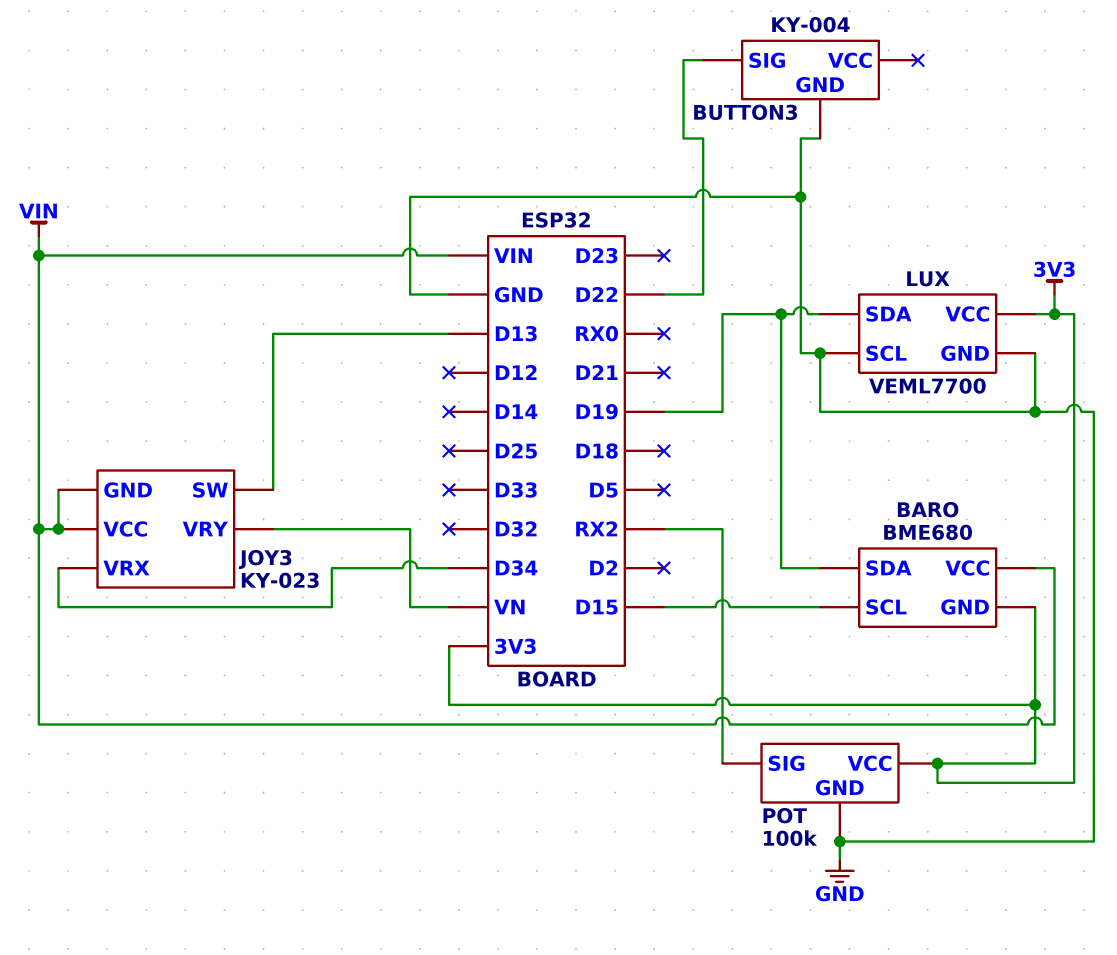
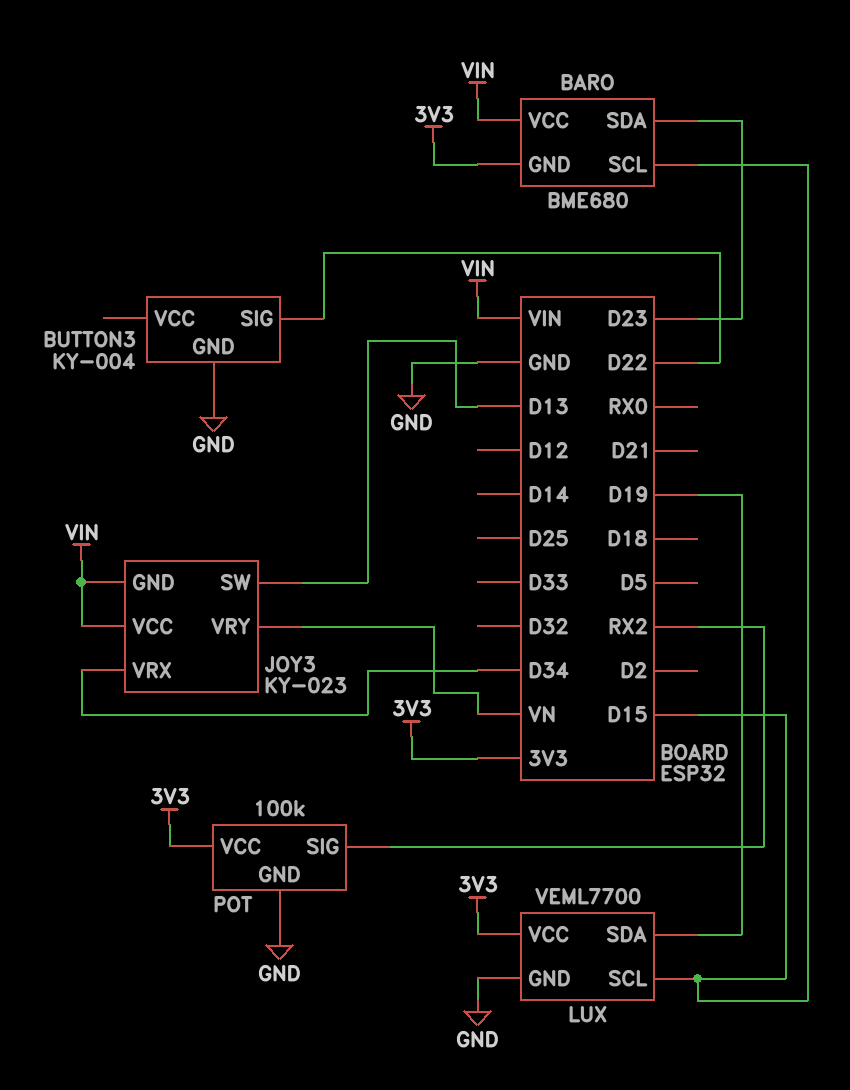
BARO pin SDA: D19 -> D23
LUX pin SCL: GND -> D15

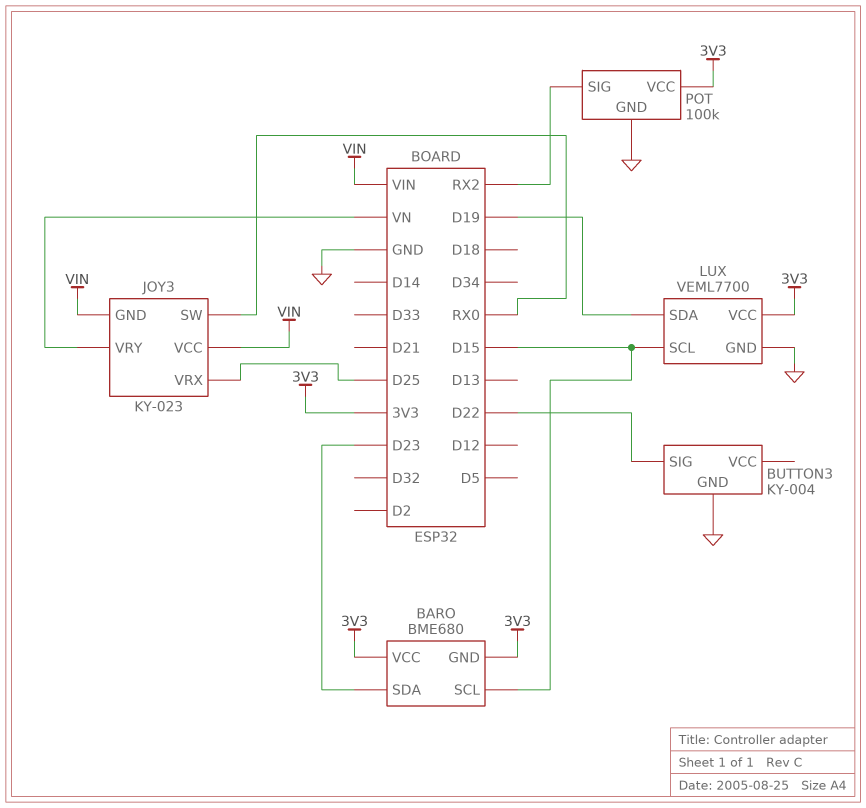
BARO pin VCC: VIN -> 3V3
JOY3 pin SW: D13 -> RX0
JOY3 pin VRX: D34 -> D25

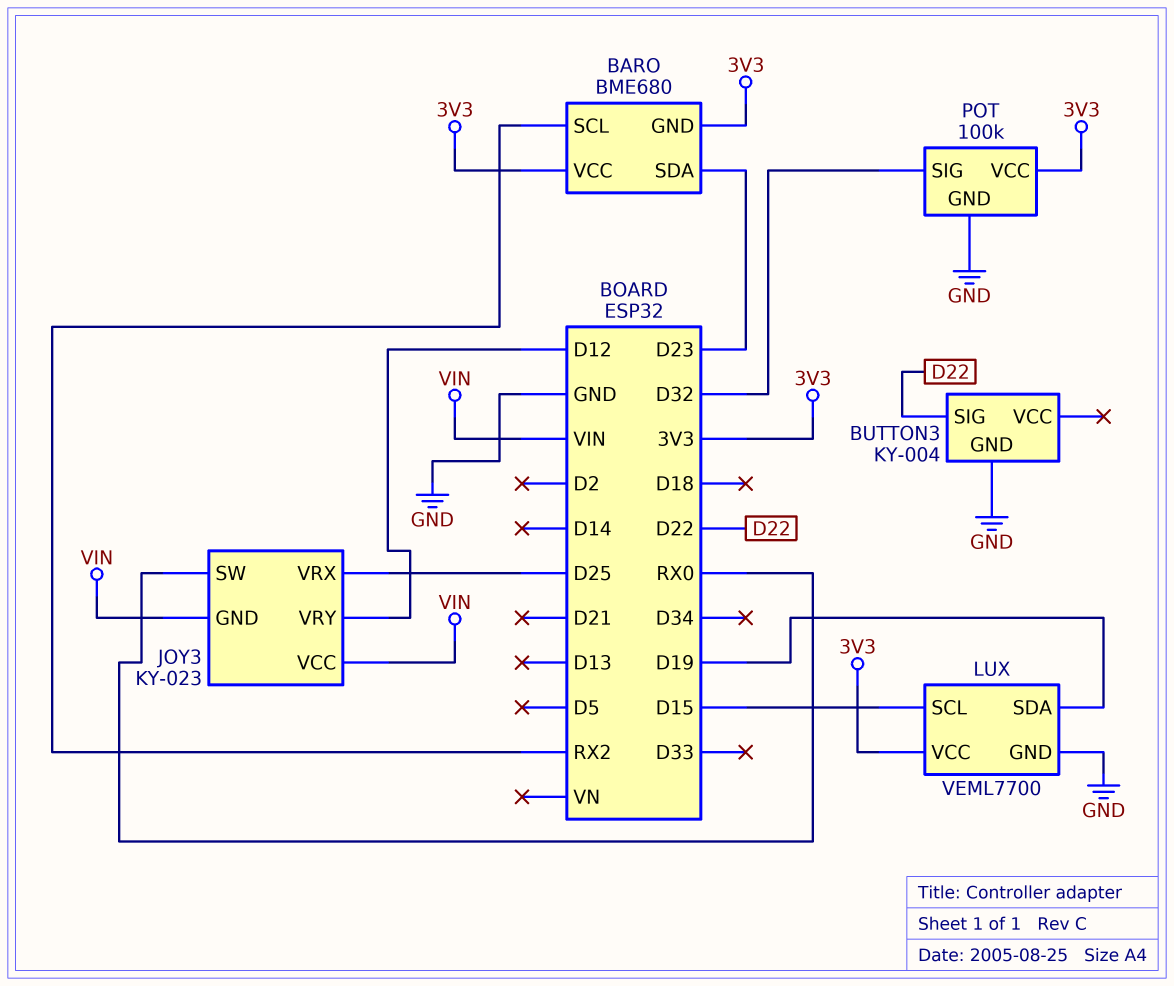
BARO pin SCL: D15 -> RX2
JOY3 pin VRY: VN -> D12
POT pin SIG: RX2 -> D32

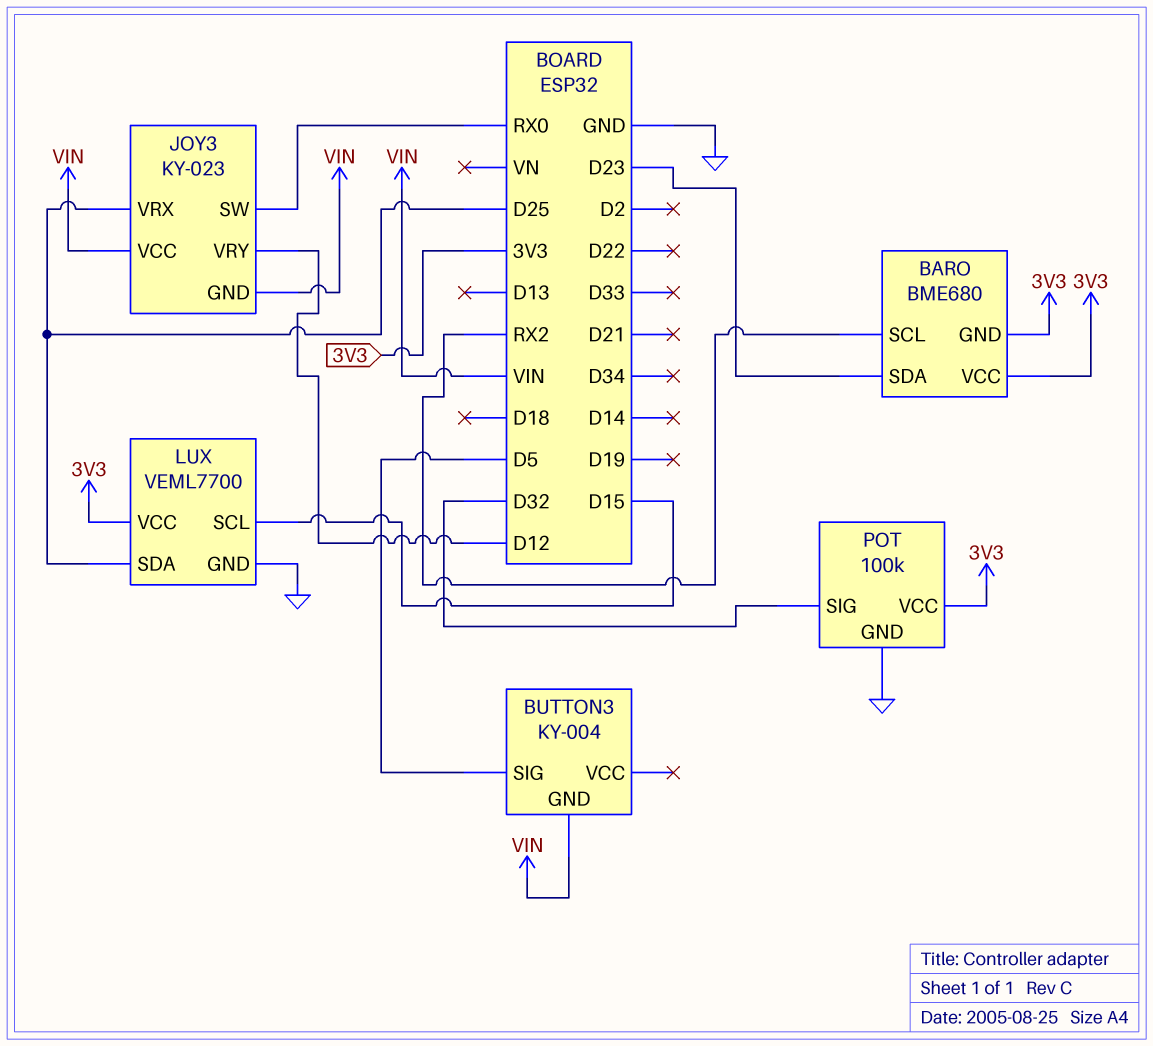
BUTTON3 pin GND: GND -> VIN
BUTTON3 pin SIG: D22 -> D5
LUX pin SDA: D19 -> D25

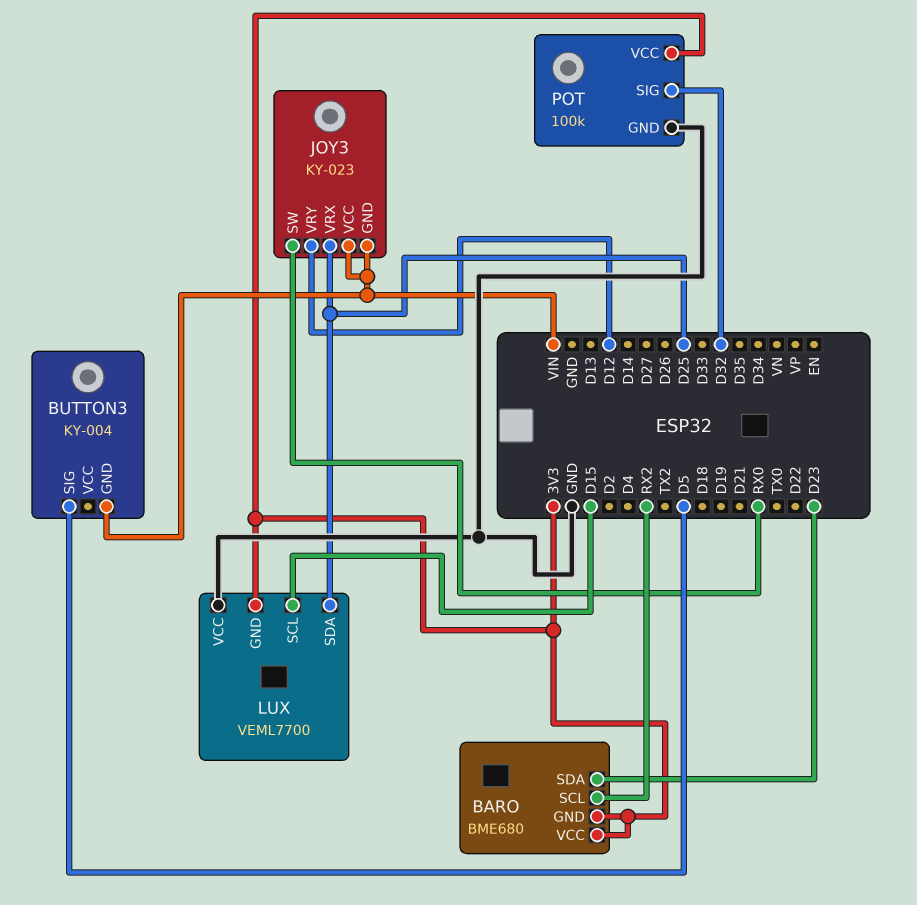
LUX pin GND: GND -> 3V3
LUX pin VCC: 3V3 -> GND

